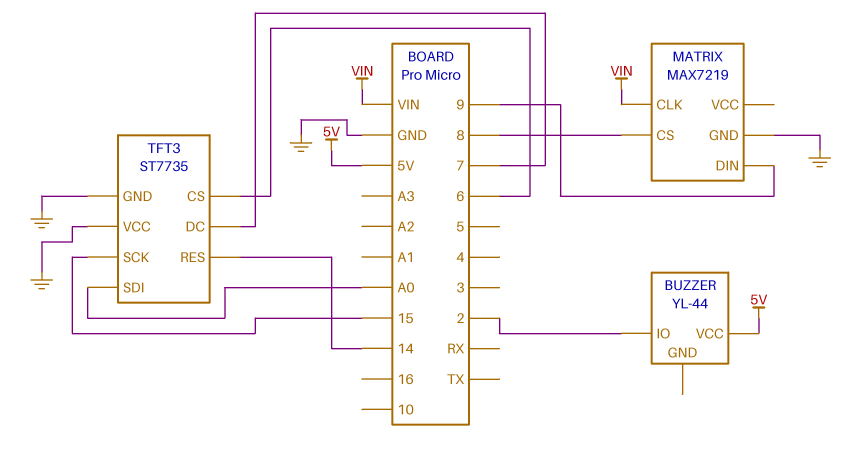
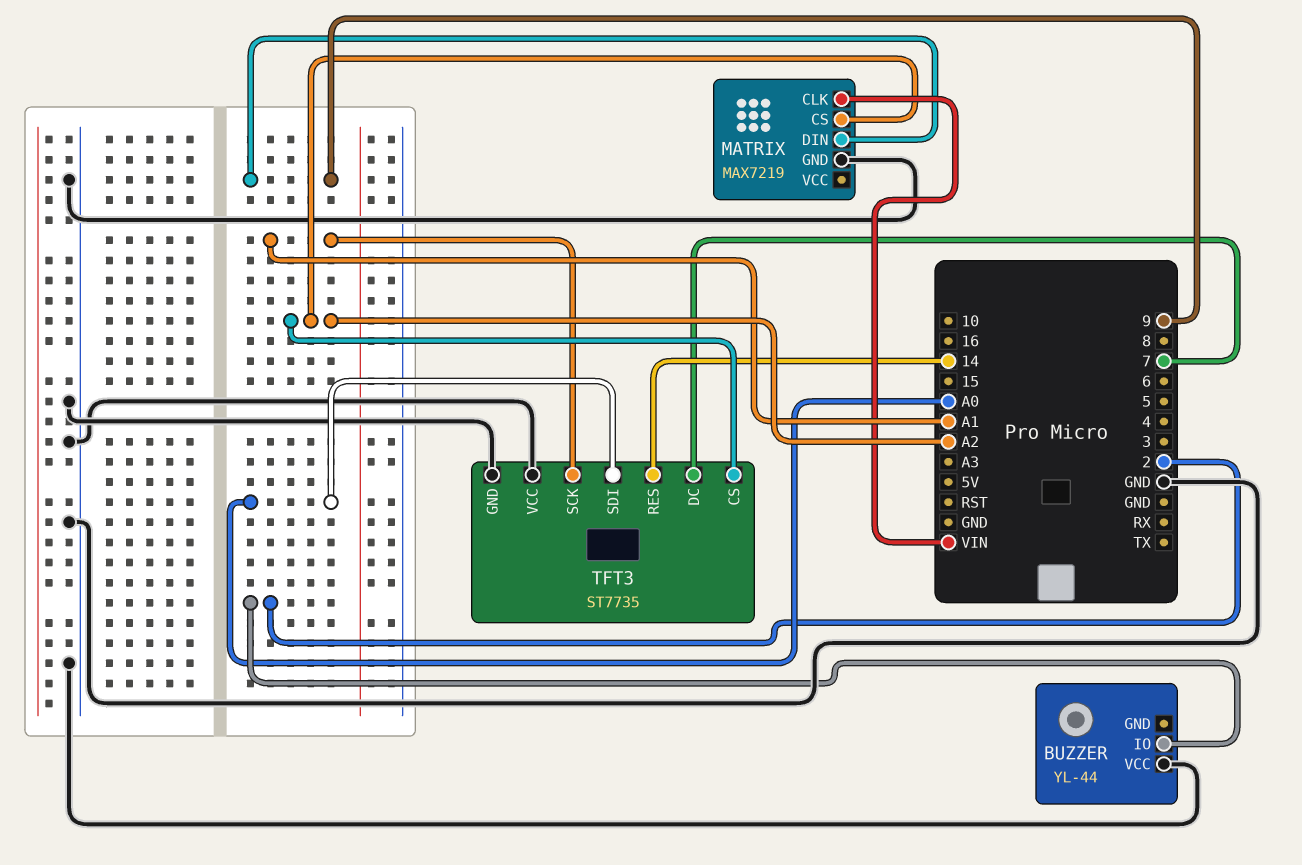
BUZZER pin VCC: 5V -> GND
MATRIX pin CS: 8 -> A2
TFT3 pin CS: 6 -> A2
TFT3 pin SCK: 15 -> A1

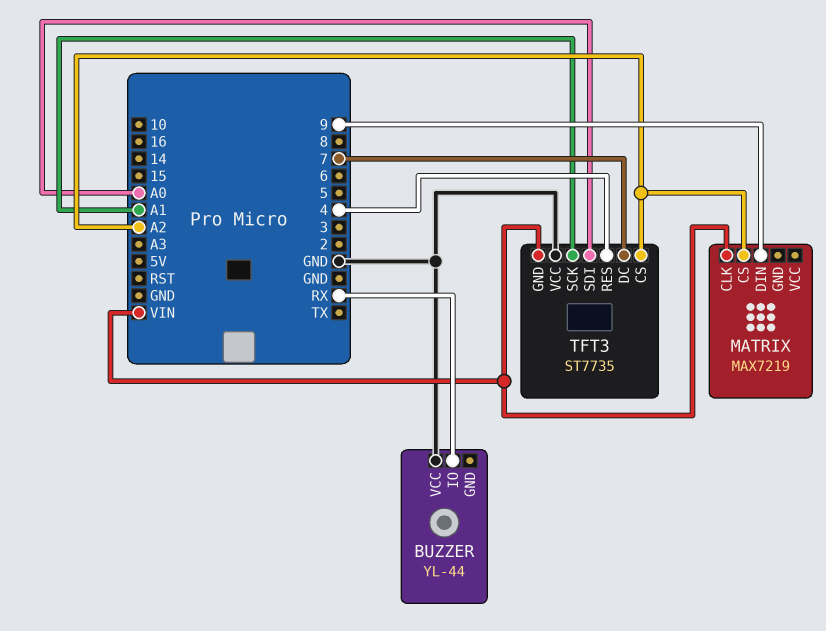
BUZZER pin IO: 2 -> RX
MATRIX pin GND: GND -> none
TFT3 pin GND: GND -> VIN
TFT3 pin RES: 14 -> 4

